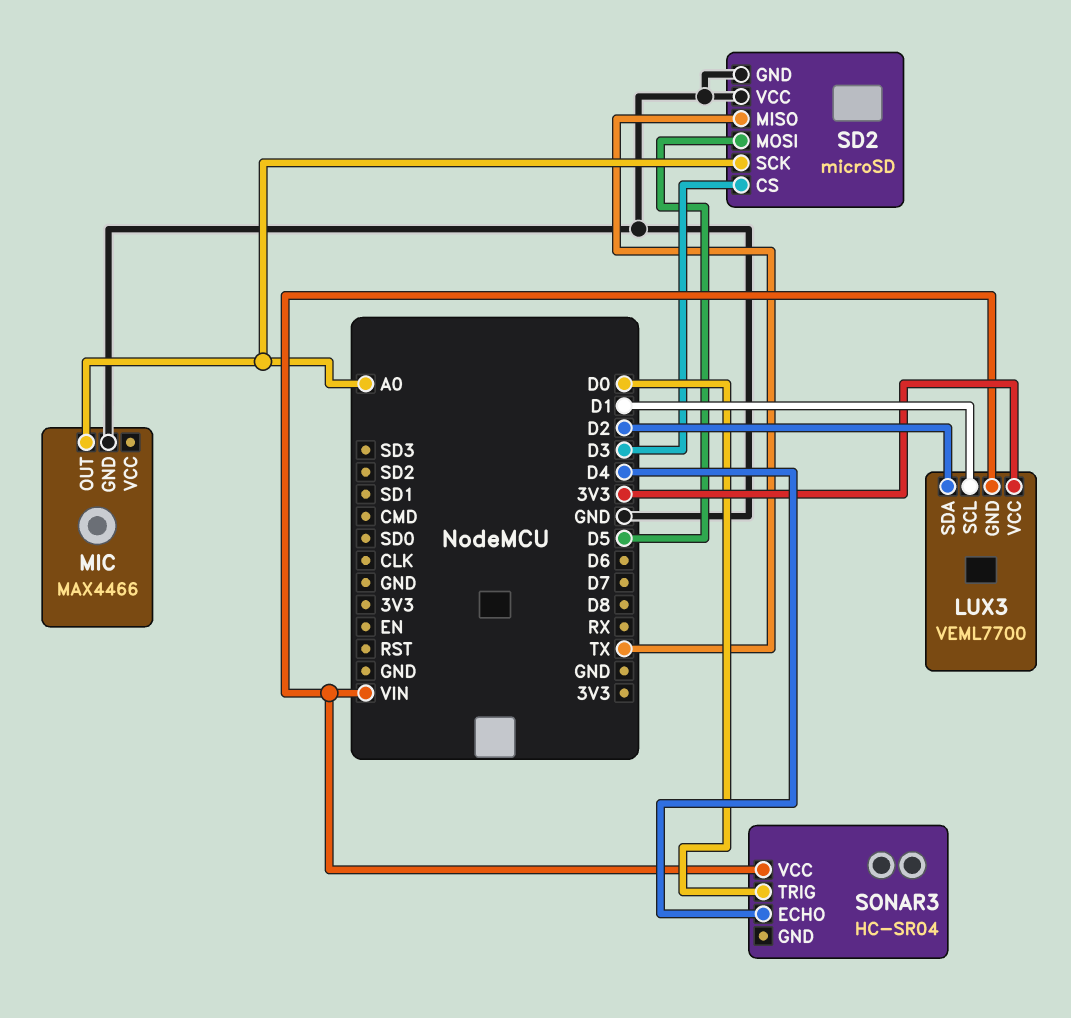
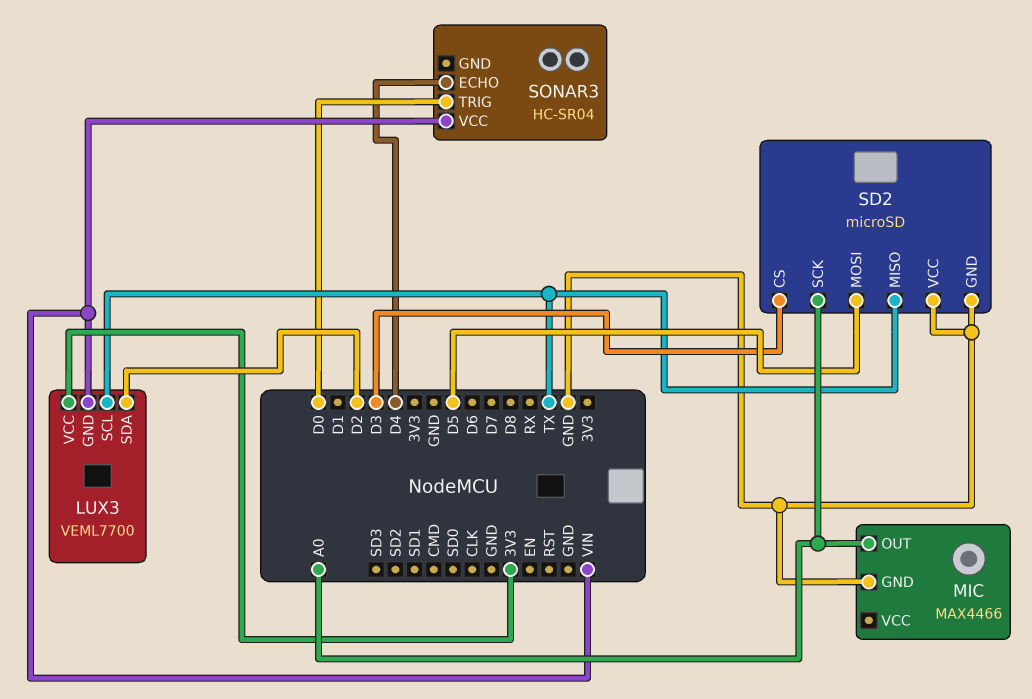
LUX3 pin SCL: D1 -> TX

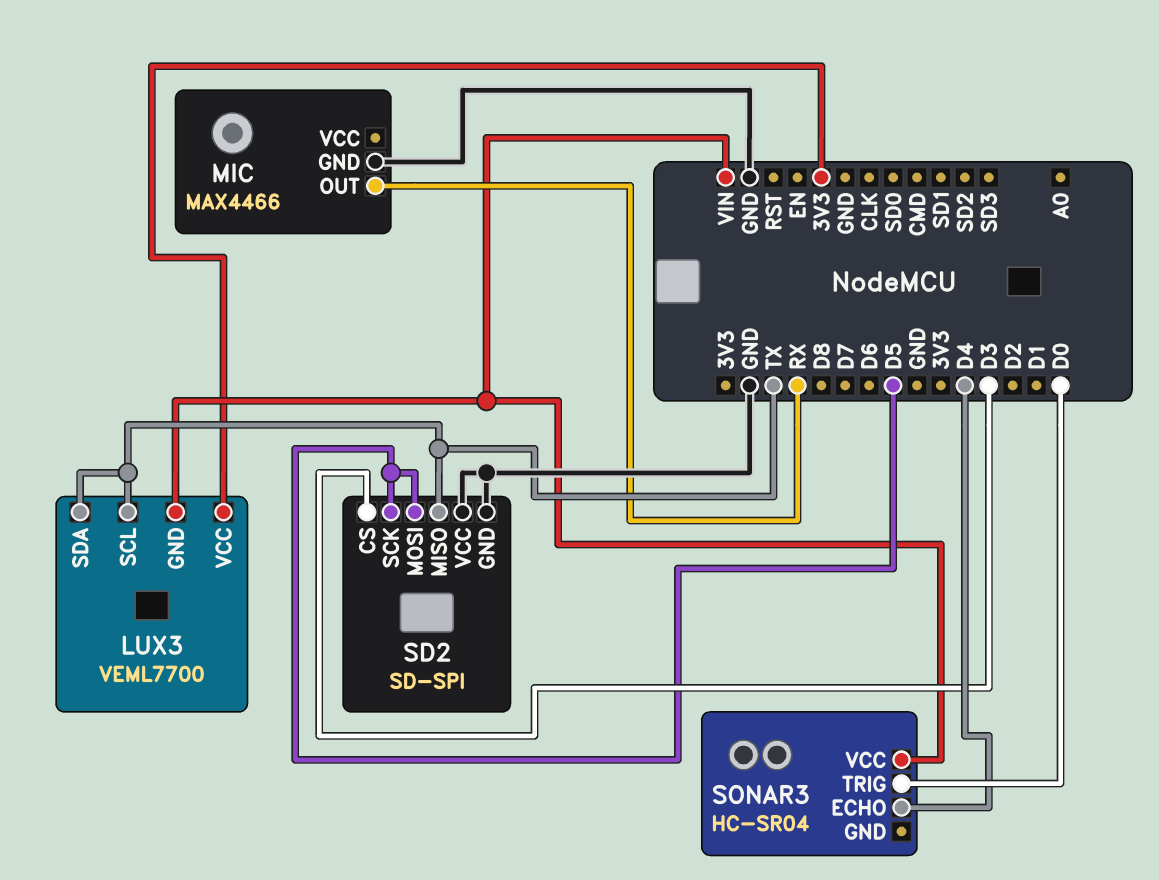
LUX3 pin SDA: D2 -> TX
MIC pin OUT: A0 -> RX
SD2: microSD -> SD-SPI
SD2 pin SCK: A0 -> D5

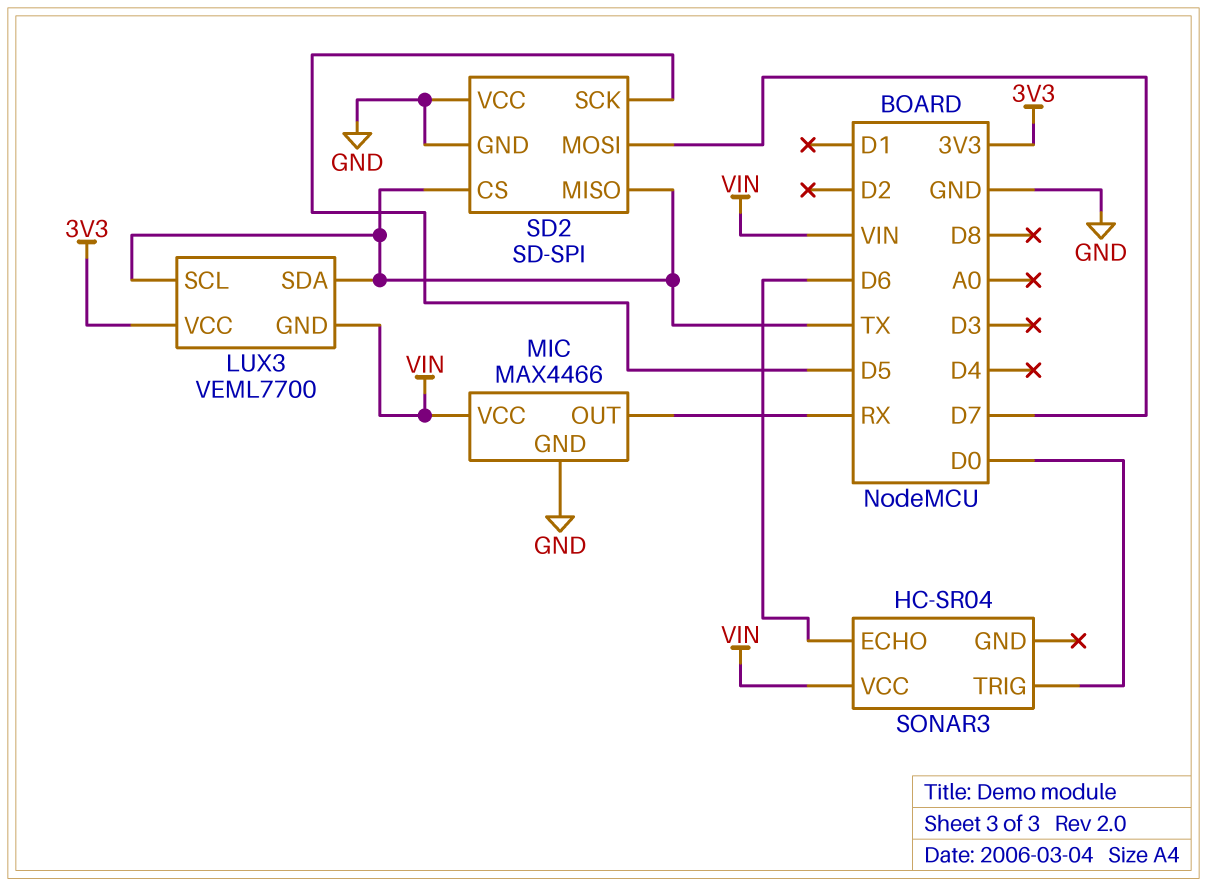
MIC pin VCC: none -> VIN
SD2 pin CS: D3 -> TX
SD2 pin MOSI: D5 -> D7
SONAR3 pin ECHO: D4 -> D6

